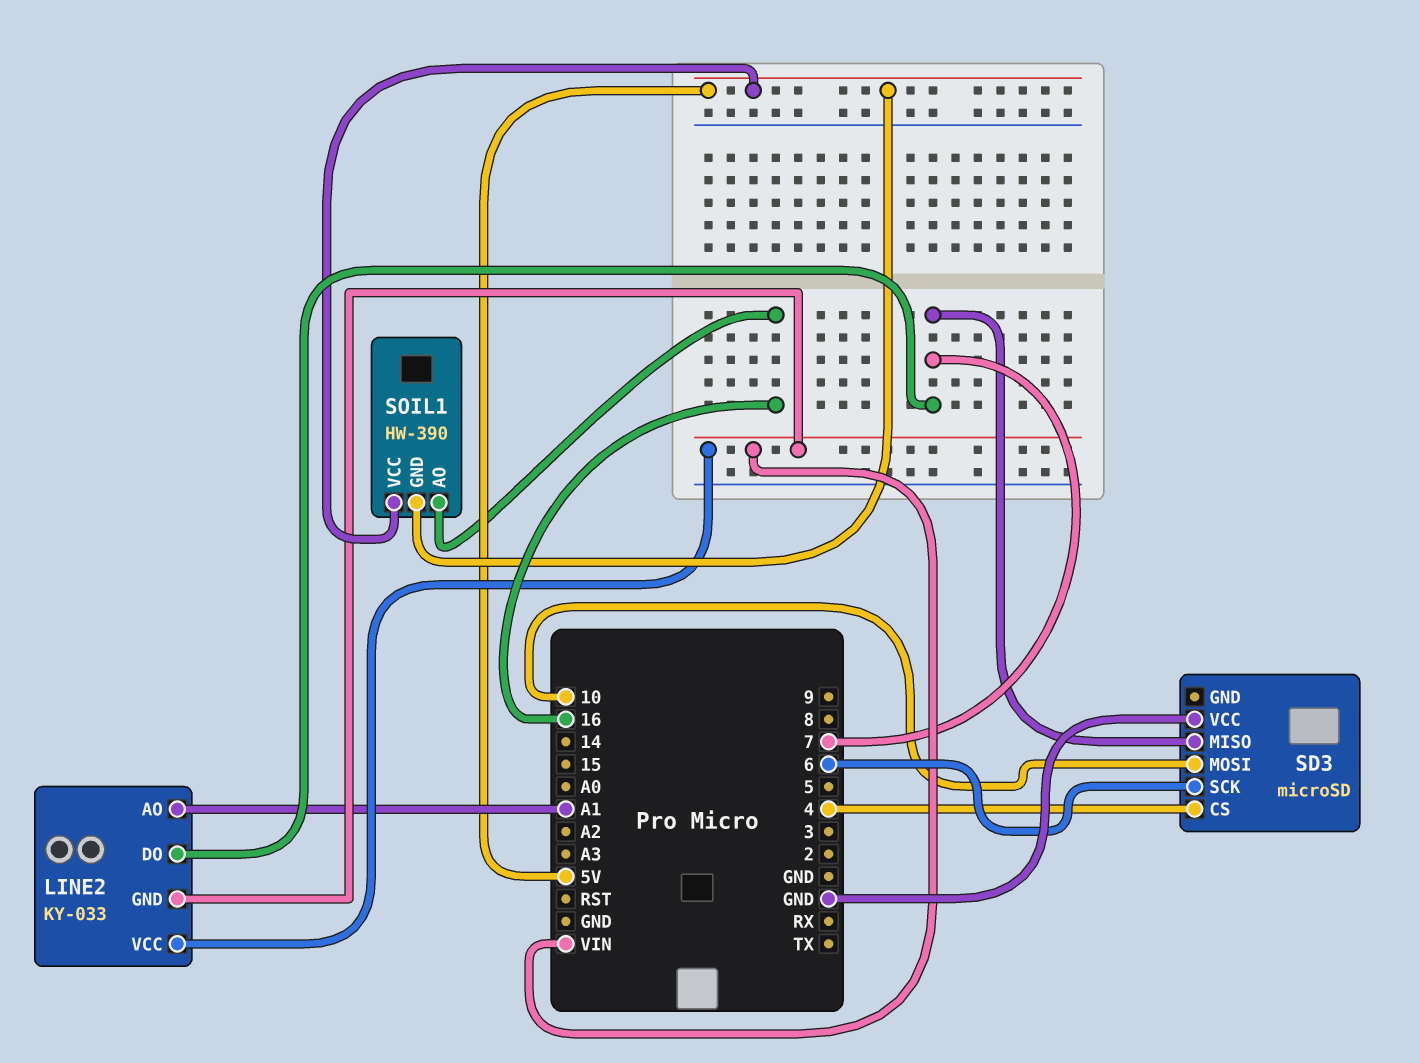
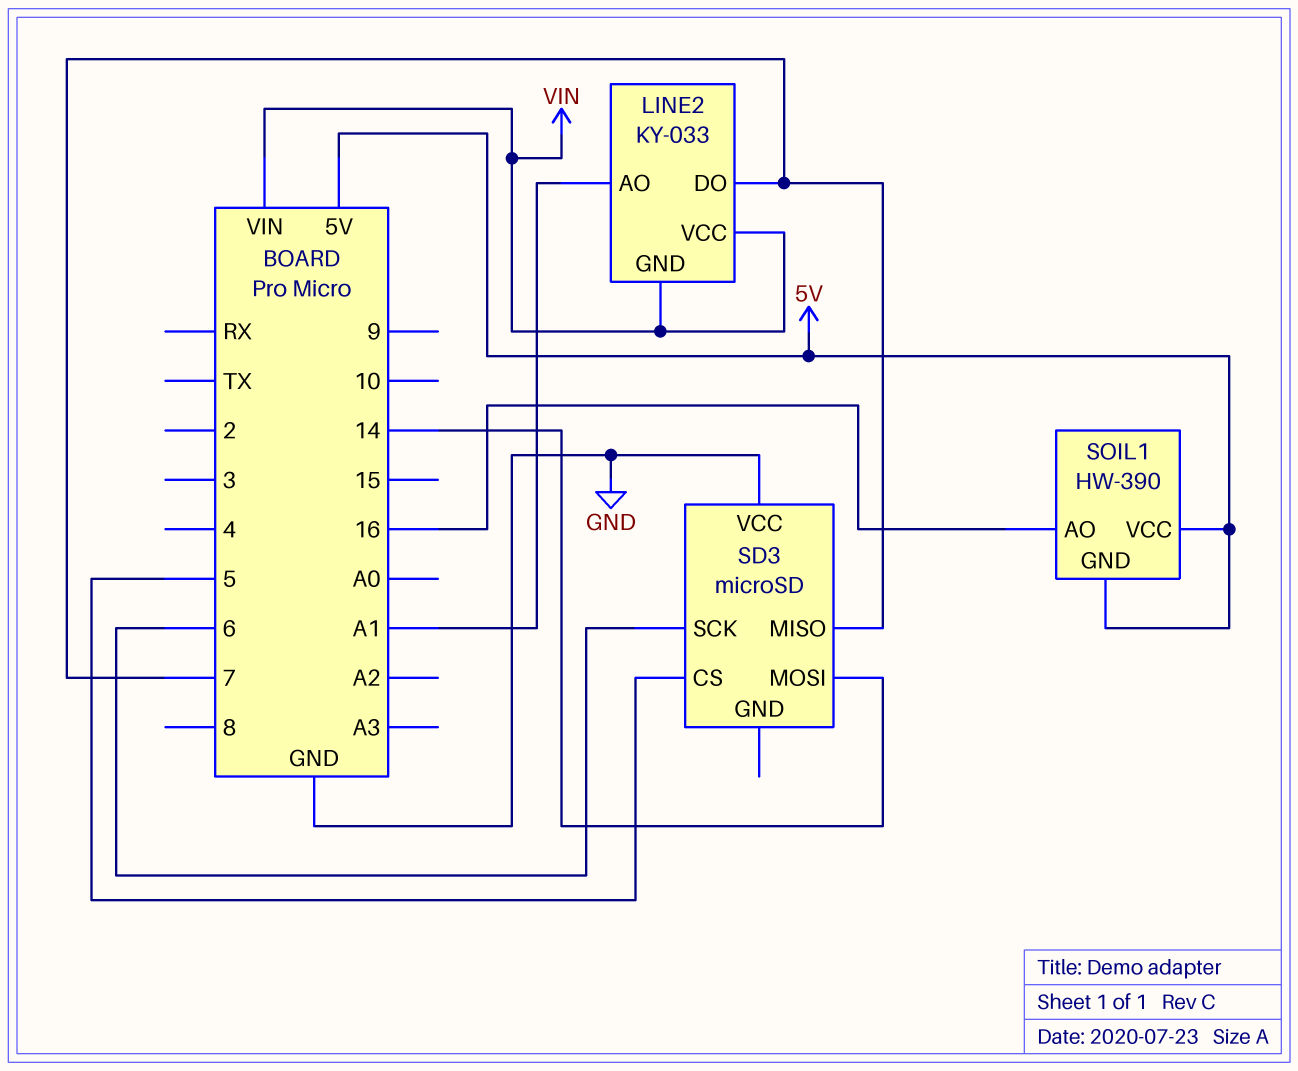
SD3 pin CS: 4 -> 5
SD3 pin MOSI: 10 -> 14

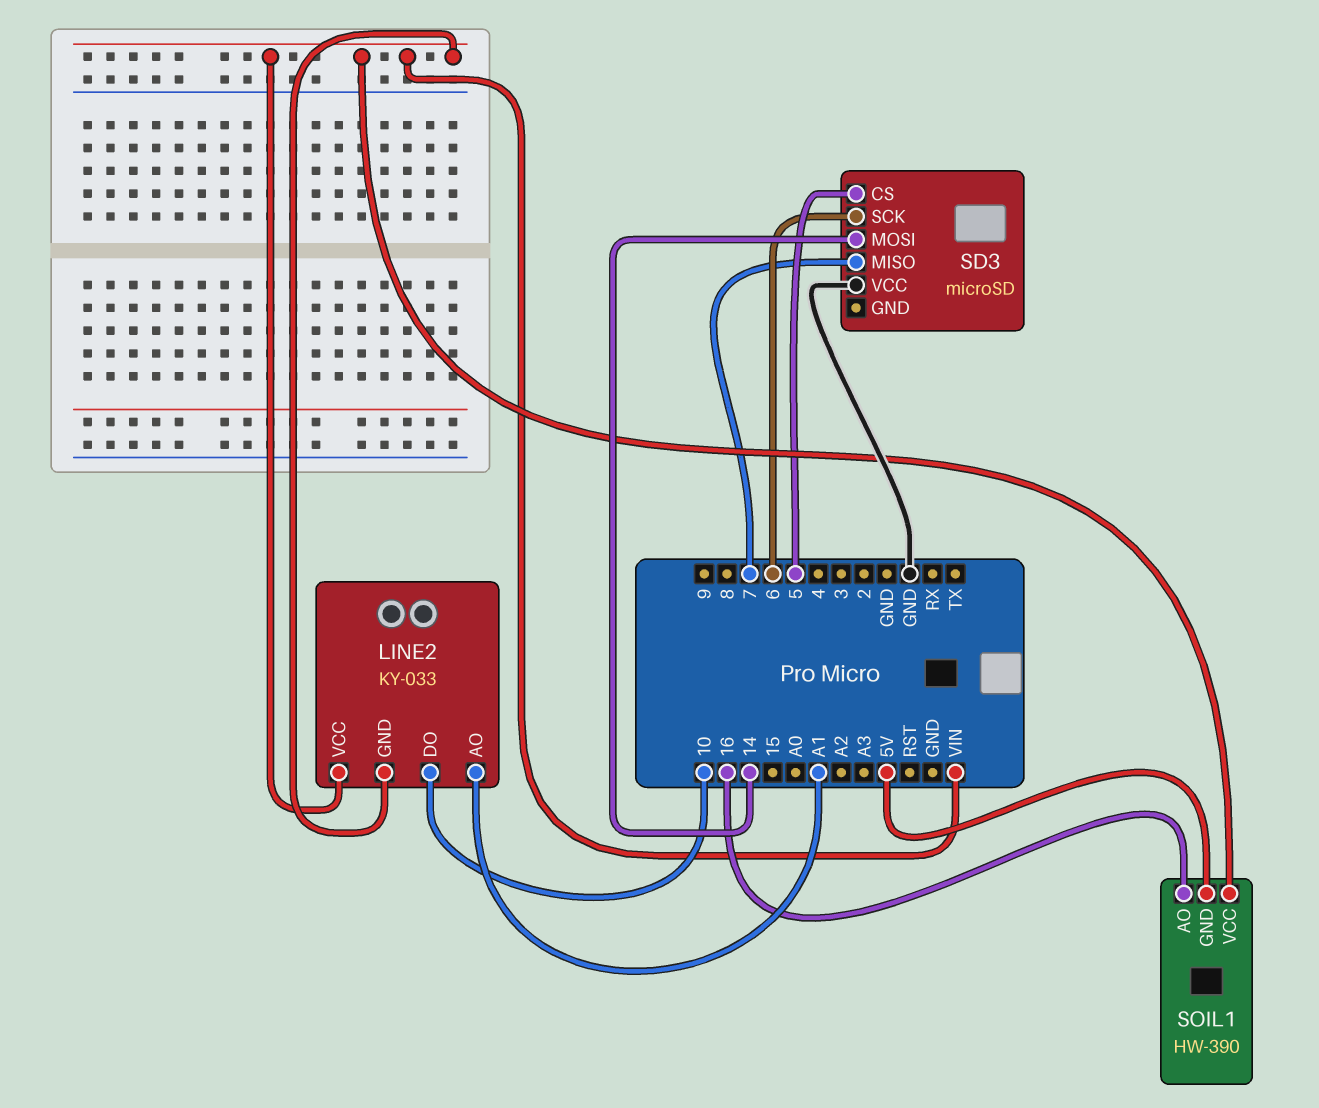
LINE2 pin DO: 7 -> 10
SOIL1 pin VCC: 5V -> VIN

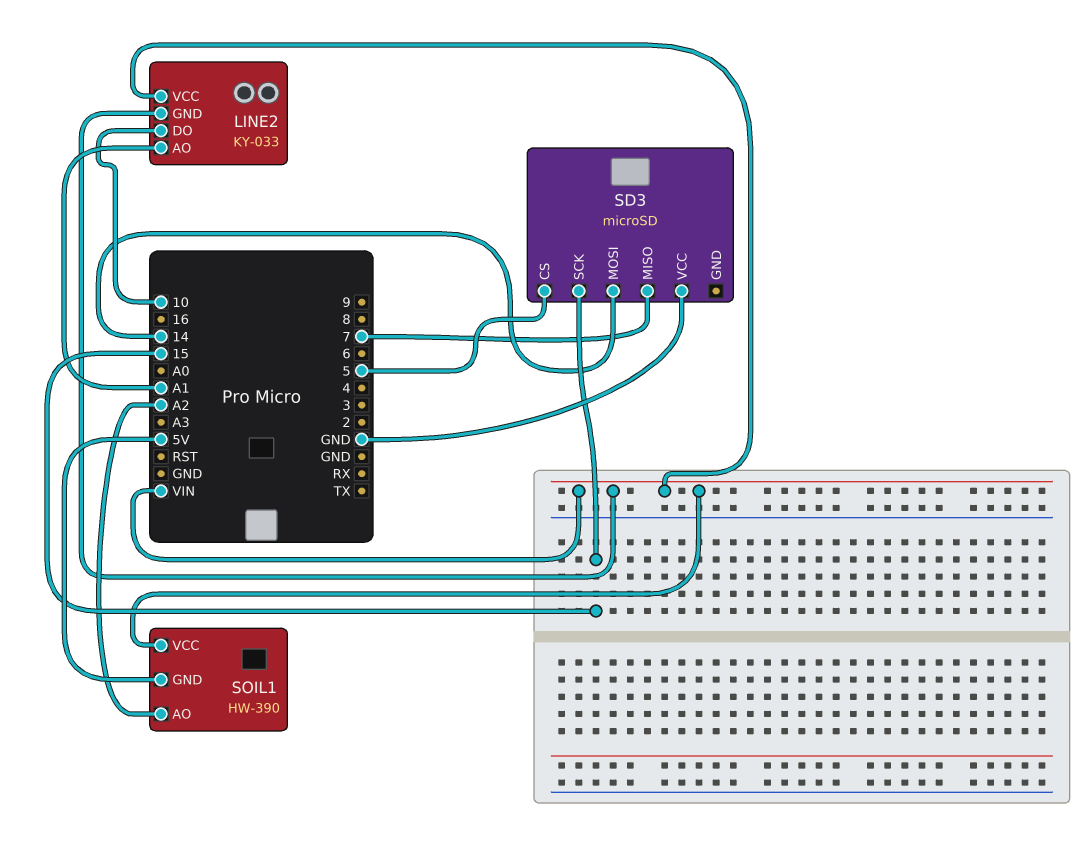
SD3 pin SCK: 6 -> 15
SOIL1 pin AO: 16 -> A2

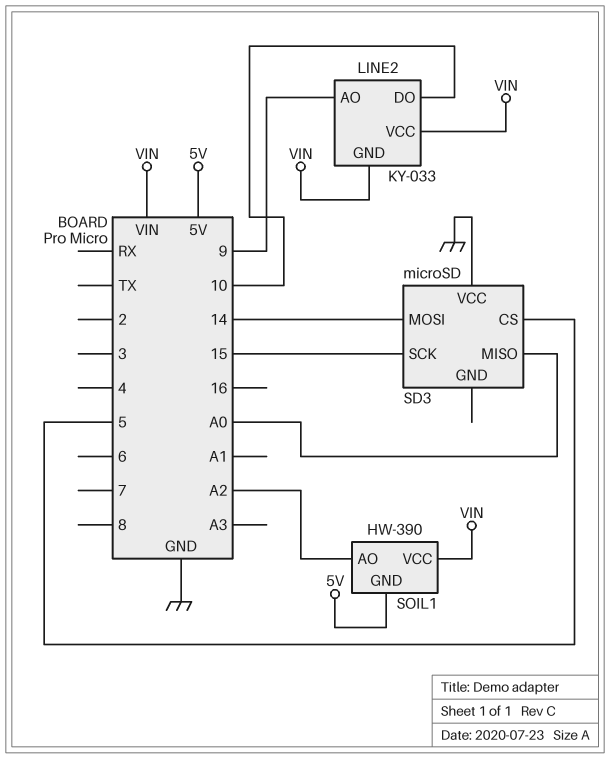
LINE2 pin AO: A1 -> 9
SD3 pin MISO: 7 -> A0

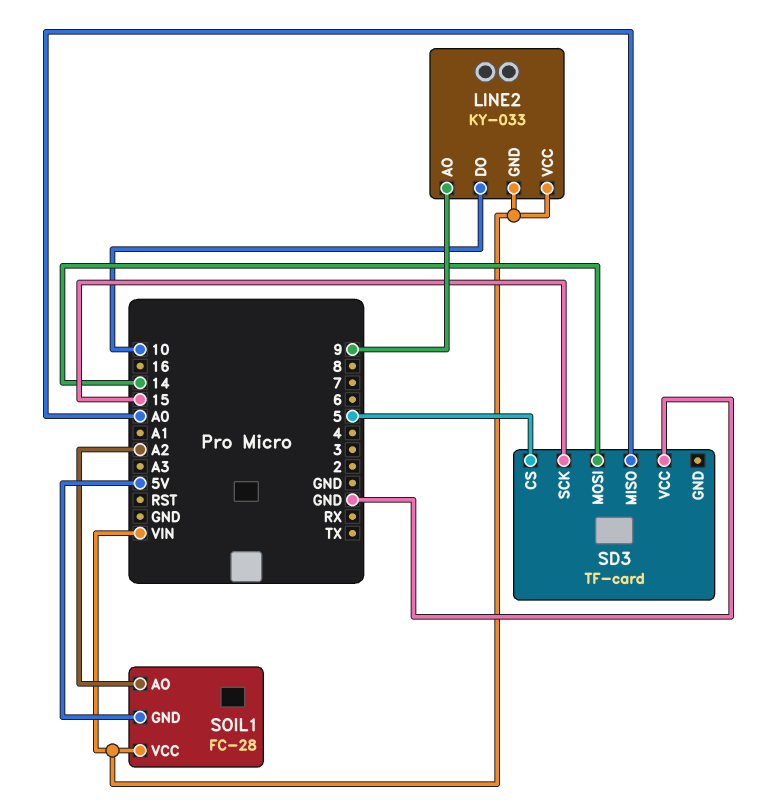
SD3: microSD -> TF-card
SOIL1: HW-390 -> FC-28

